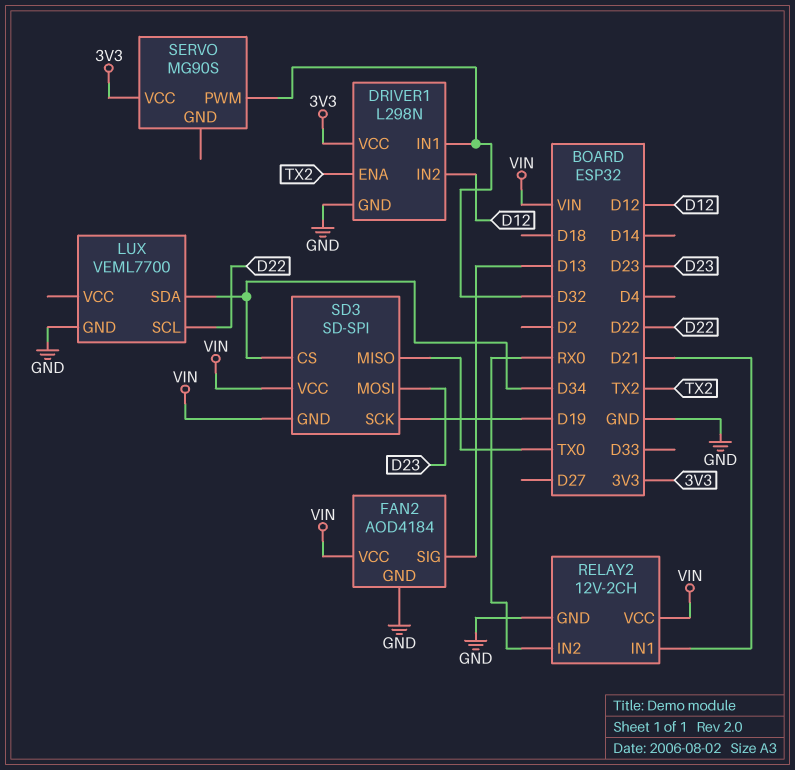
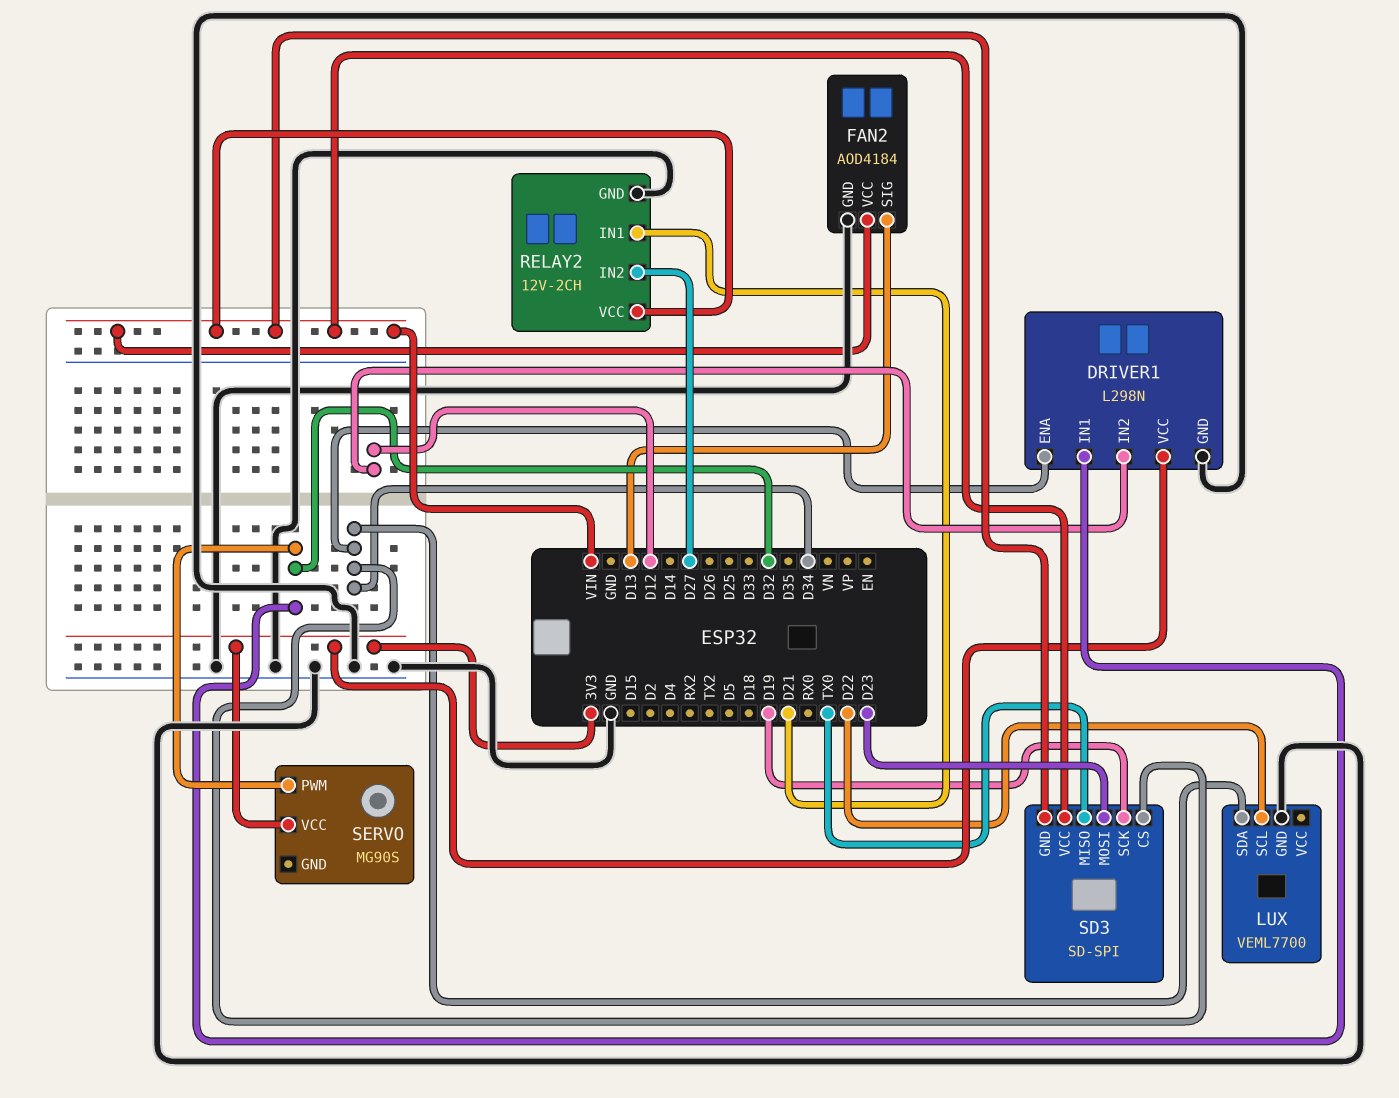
DRIVER1 pin ENA: TX2 -> D34
RELAY2 pin IN2: RX0 -> D27

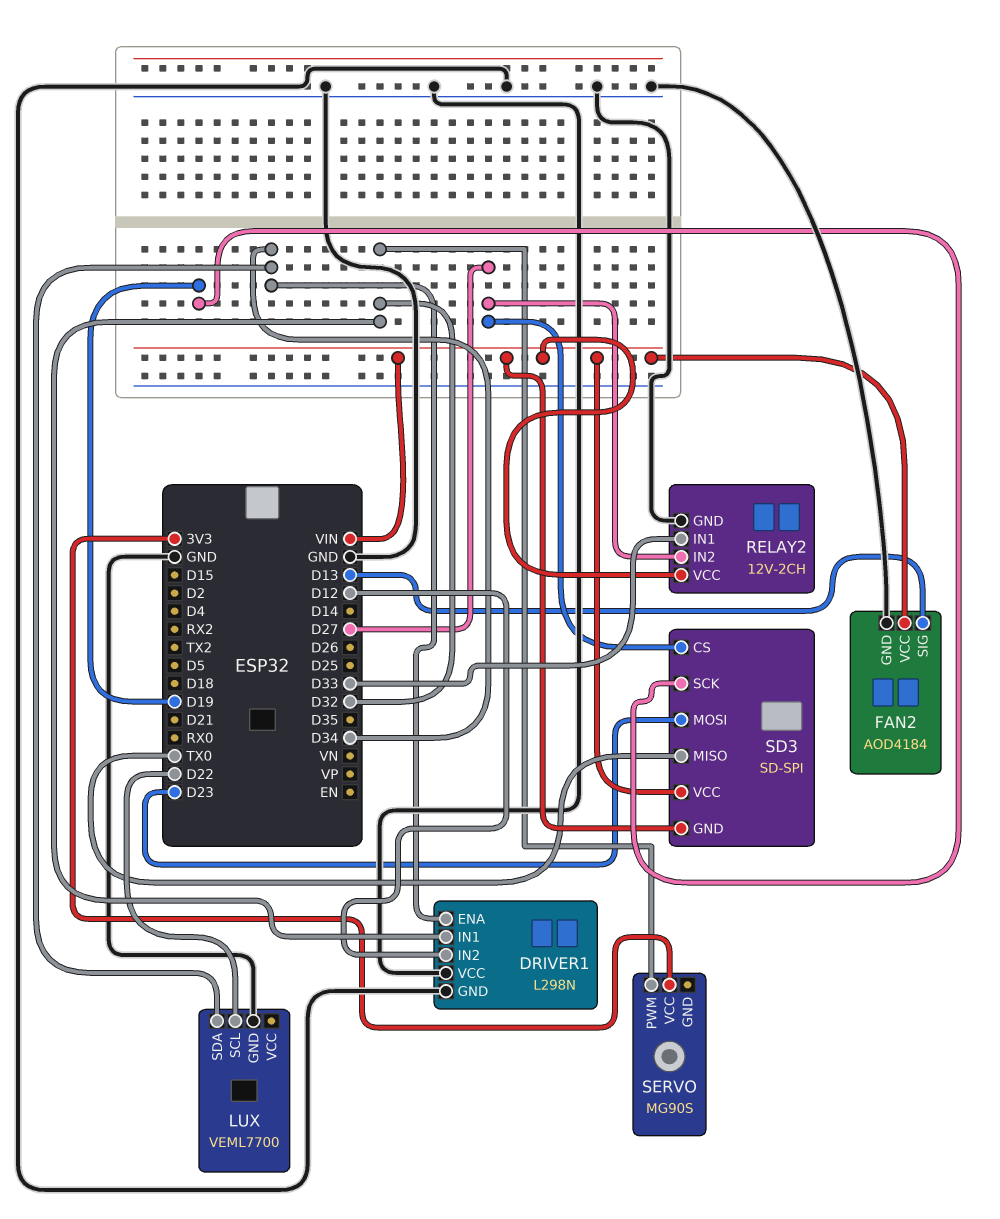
DRIVER1 pin VCC: 3V3 -> GND
RELAY2 pin IN1: D21 -> D33
SD3 pin CS: D34 -> D27

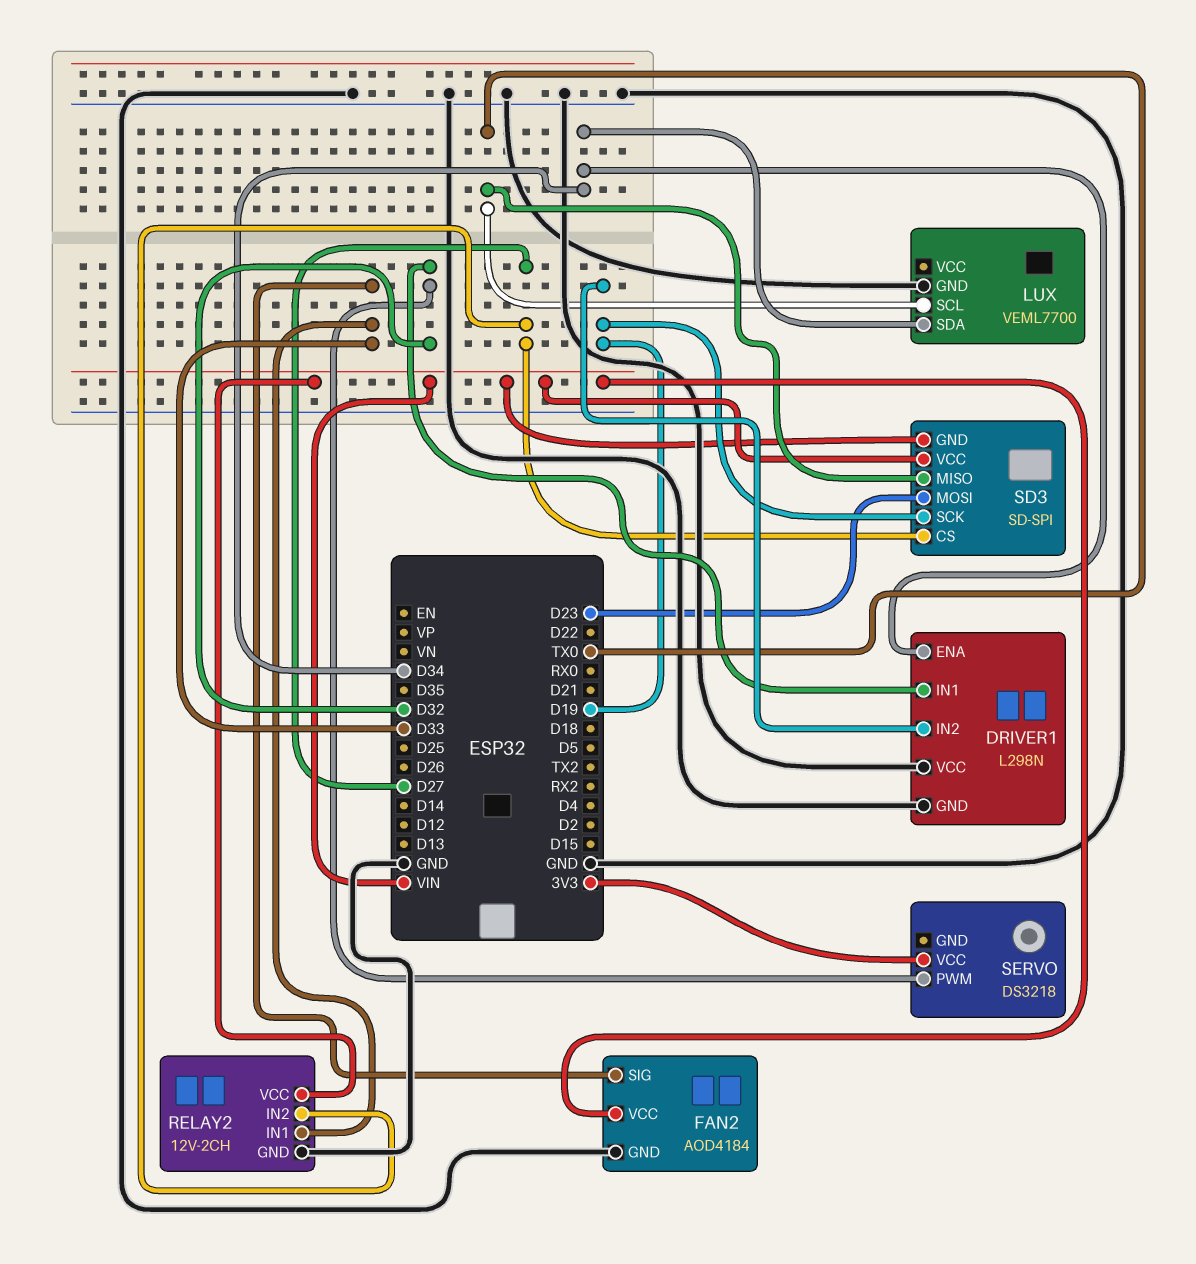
DRIVER1 pin IN2: D12 -> D19
FAN2 pin SIG: D13 -> D33
LUX pin SCL: D22 -> TX0
SERVO: MG90S -> DS3218

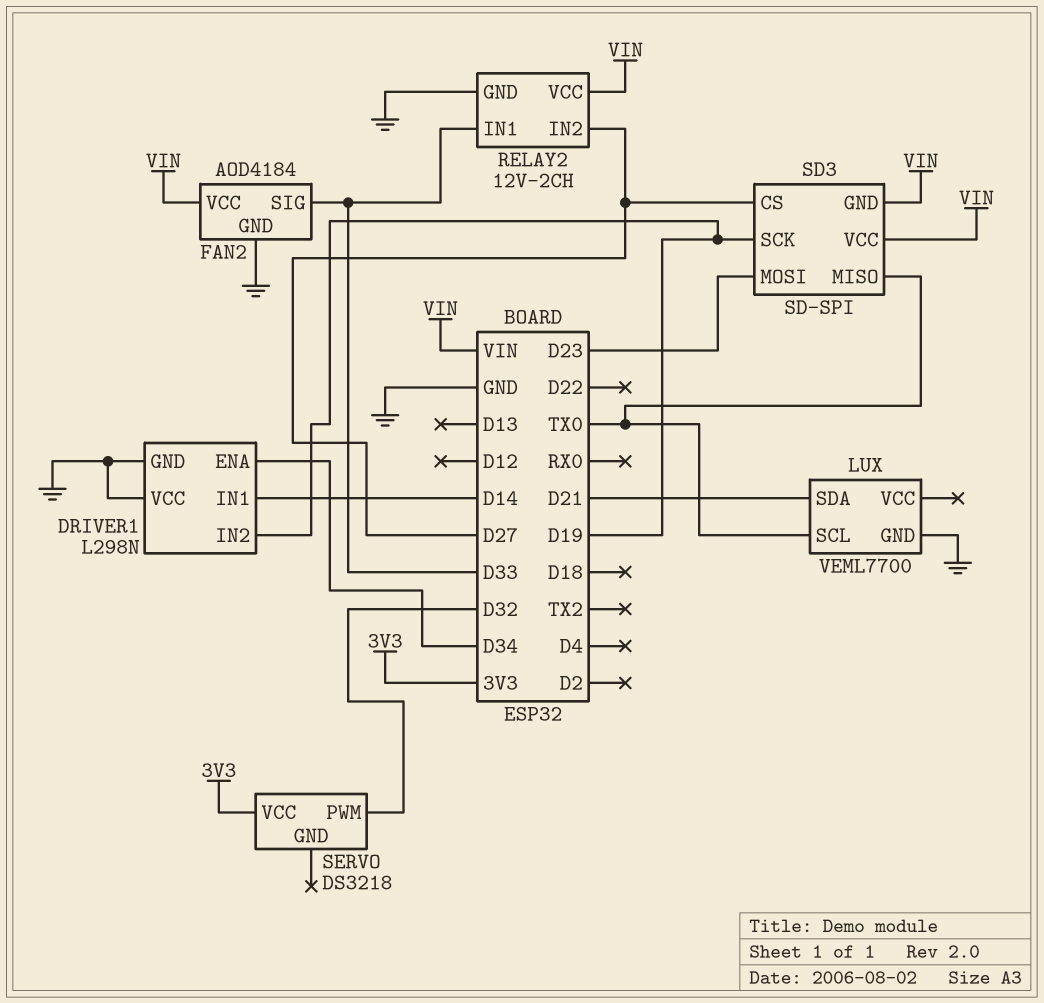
DRIVER1 pin IN1: D32 -> D14
LUX pin SDA: D34 -> D21

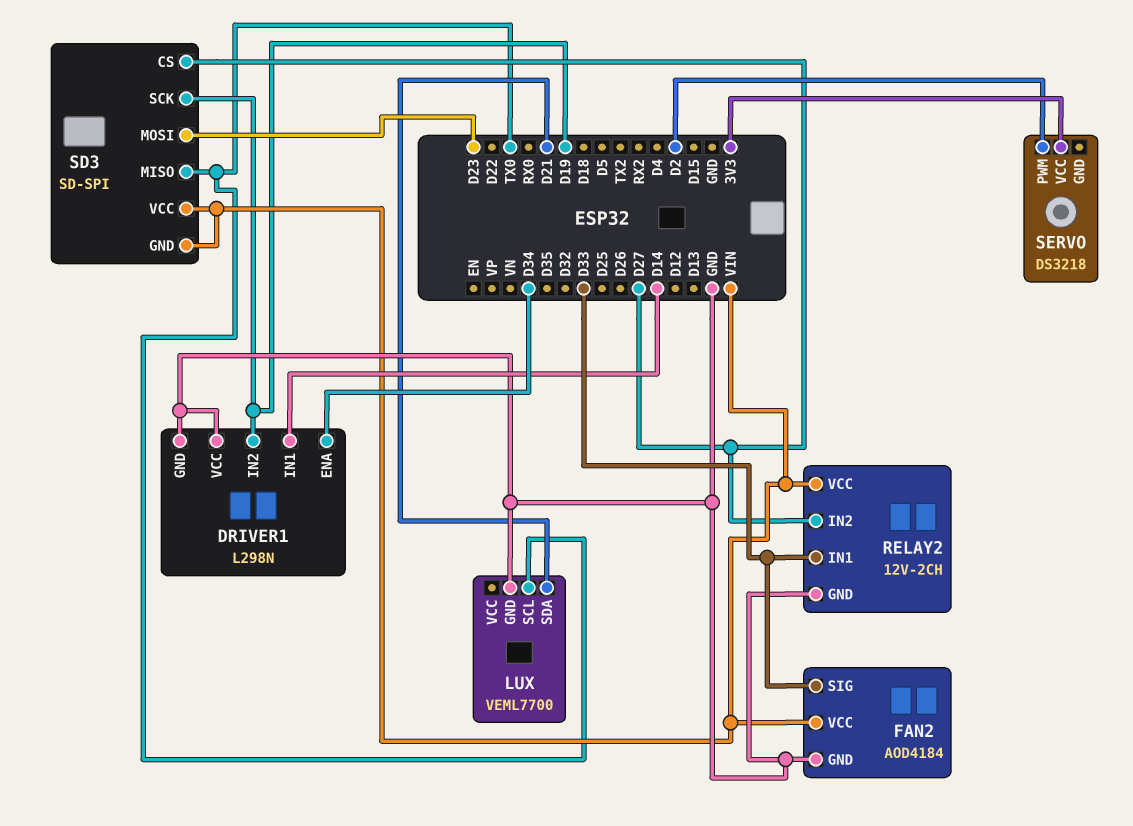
SERVO pin PWM: D32 -> D2

